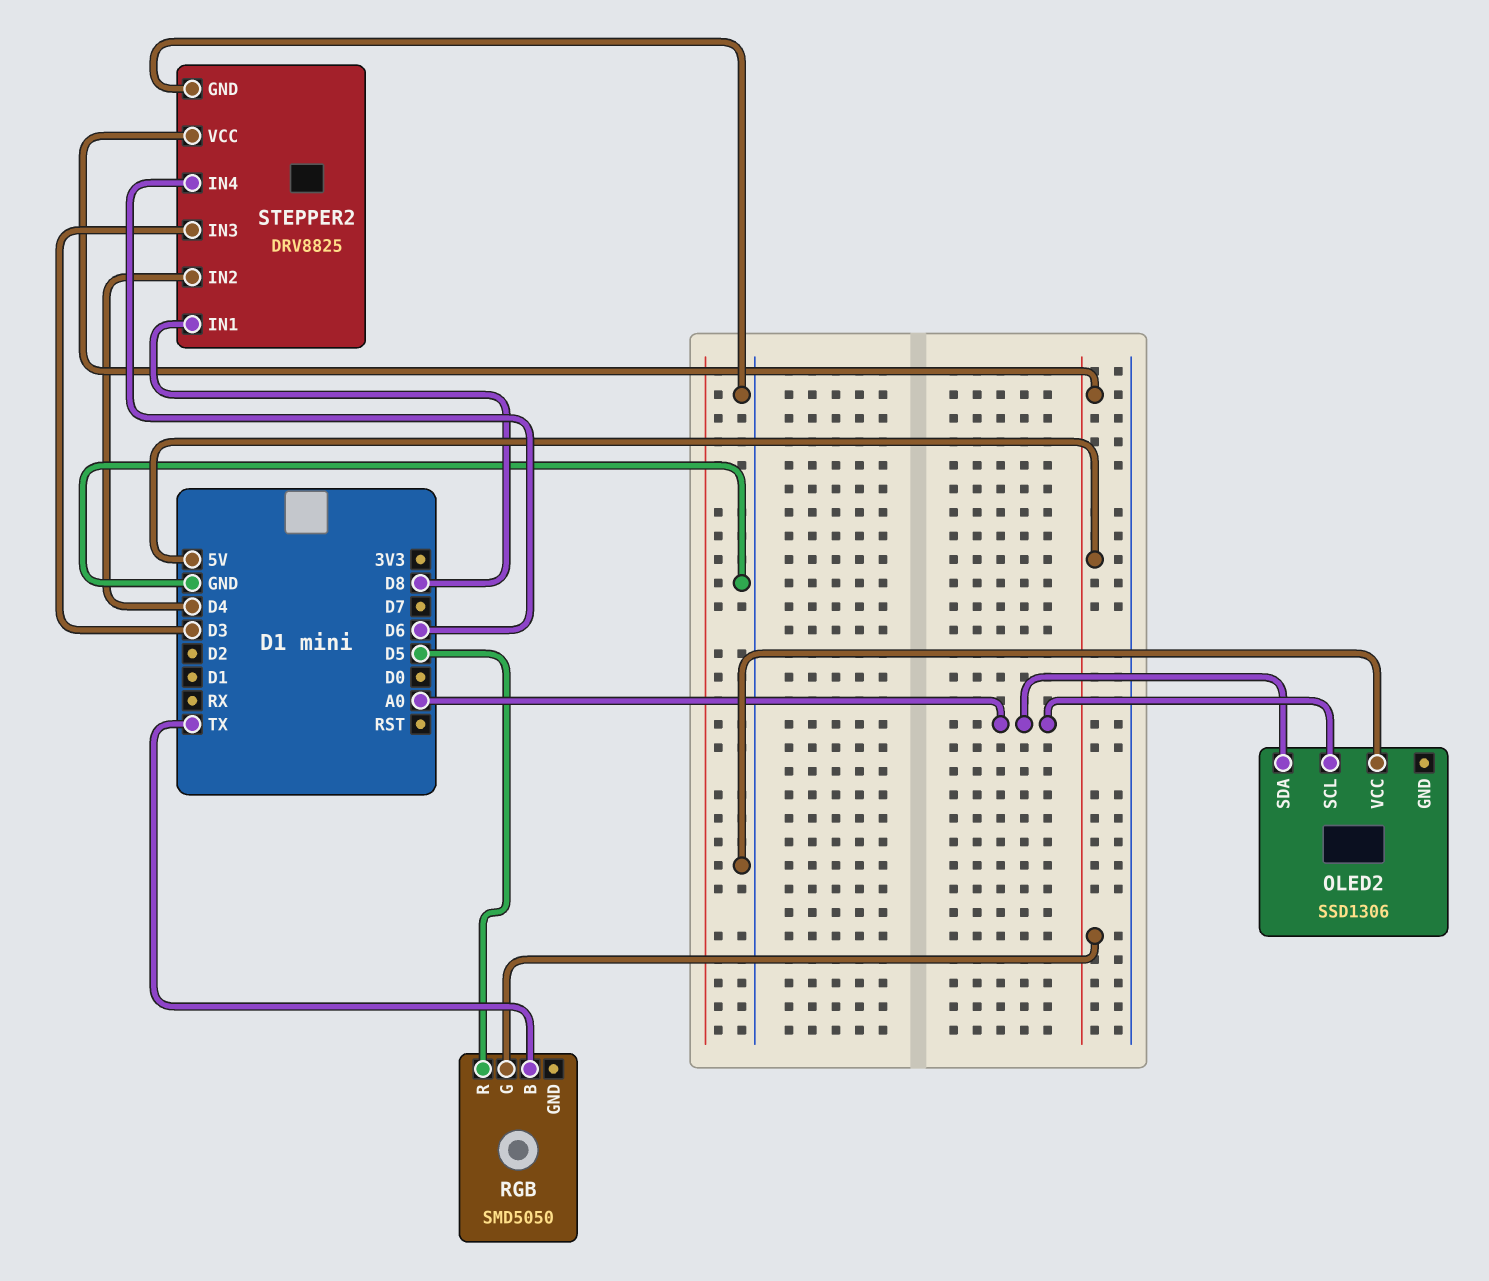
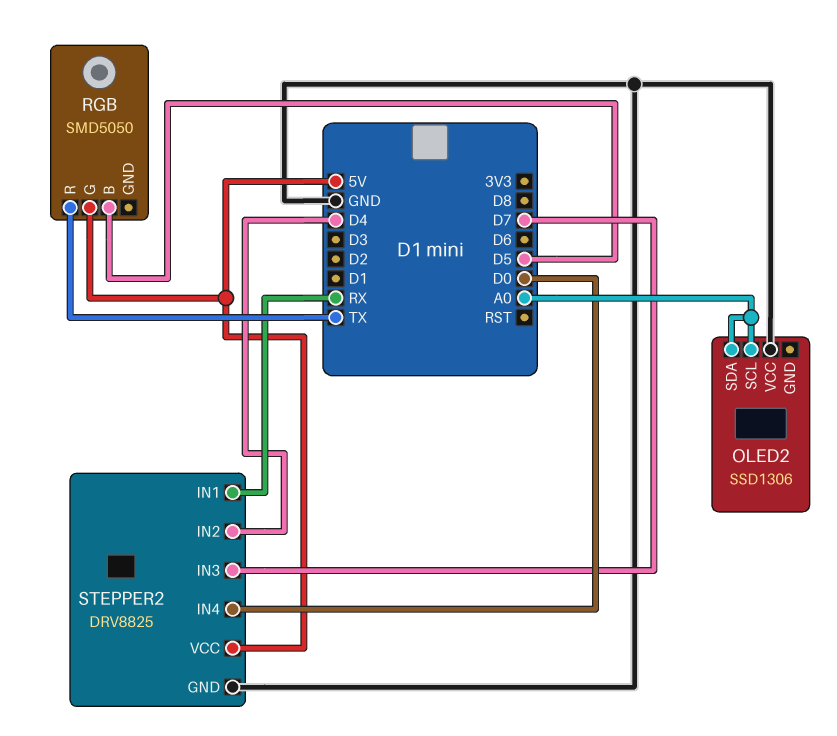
RGB pin B: TX -> D5
RGB pin R: D5 -> TX
STEPPER2 pin IN1: D8 -> RX
STEPPER2 pin IN3: D3 -> D7
STEPPER2 pin IN4: D6 -> D0

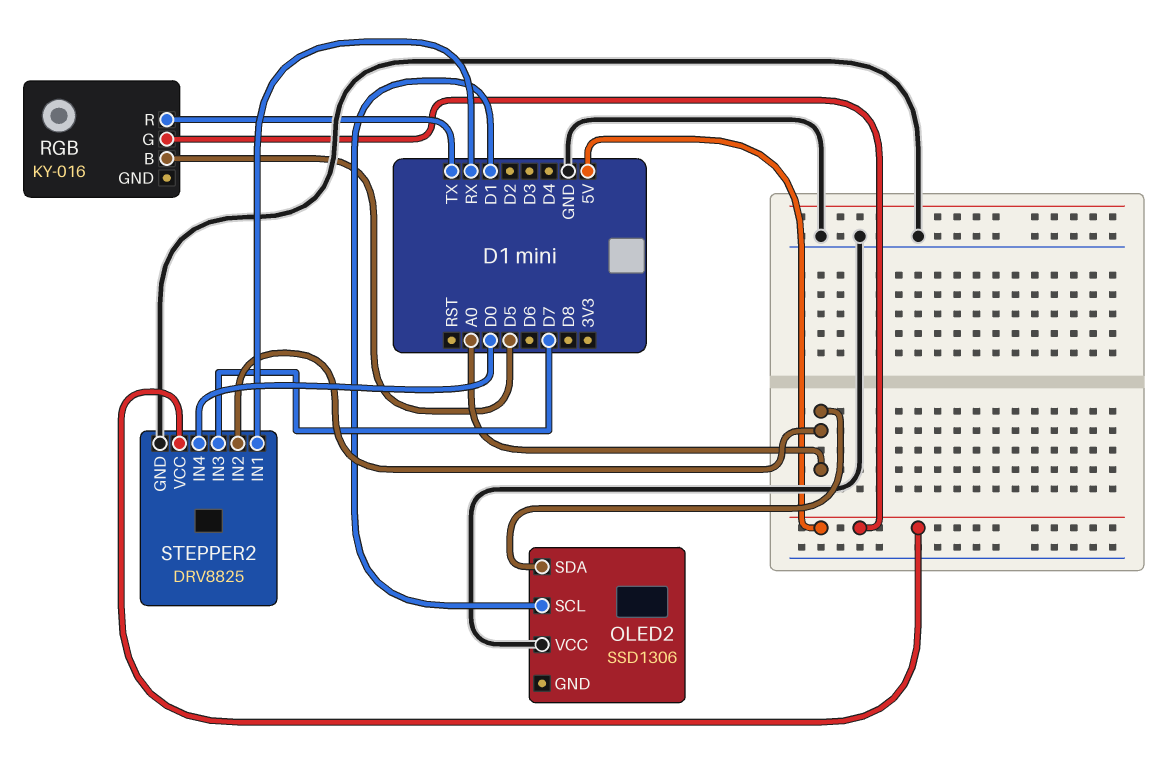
OLED2 pin SCL: A0 -> D1
RGB: SMD5050 -> KY-016
STEPPER2 pin IN2: D4 -> A0

